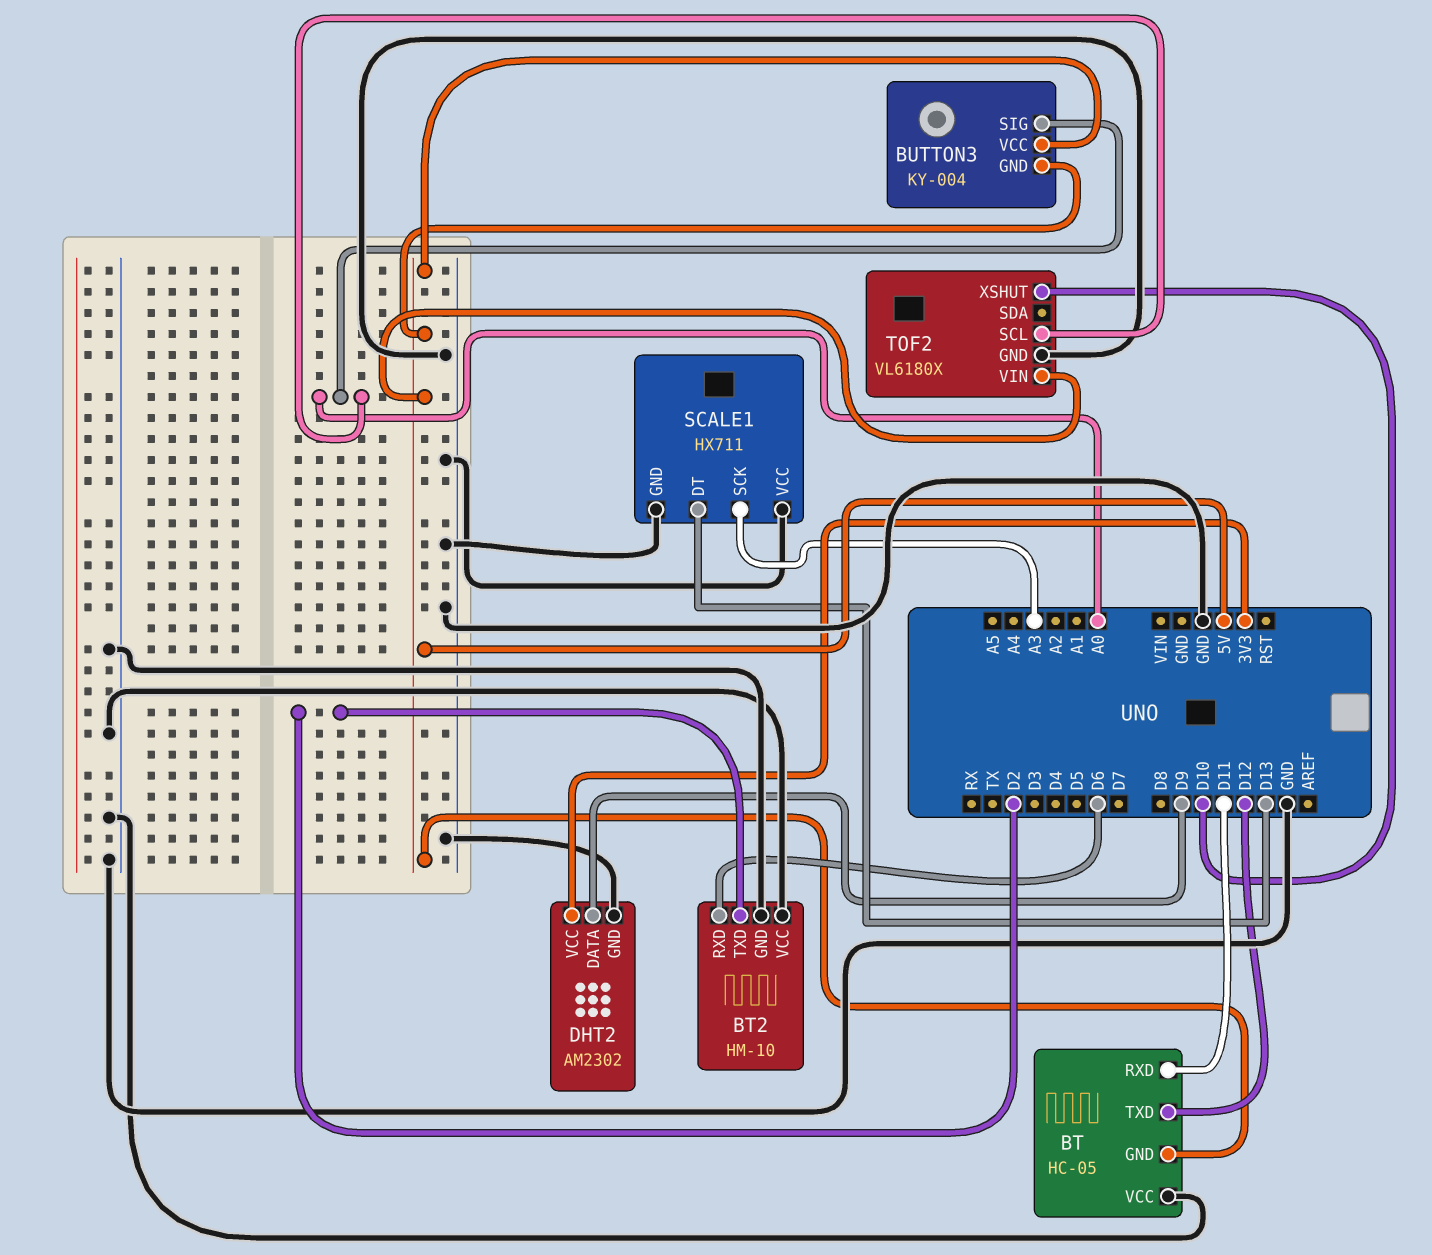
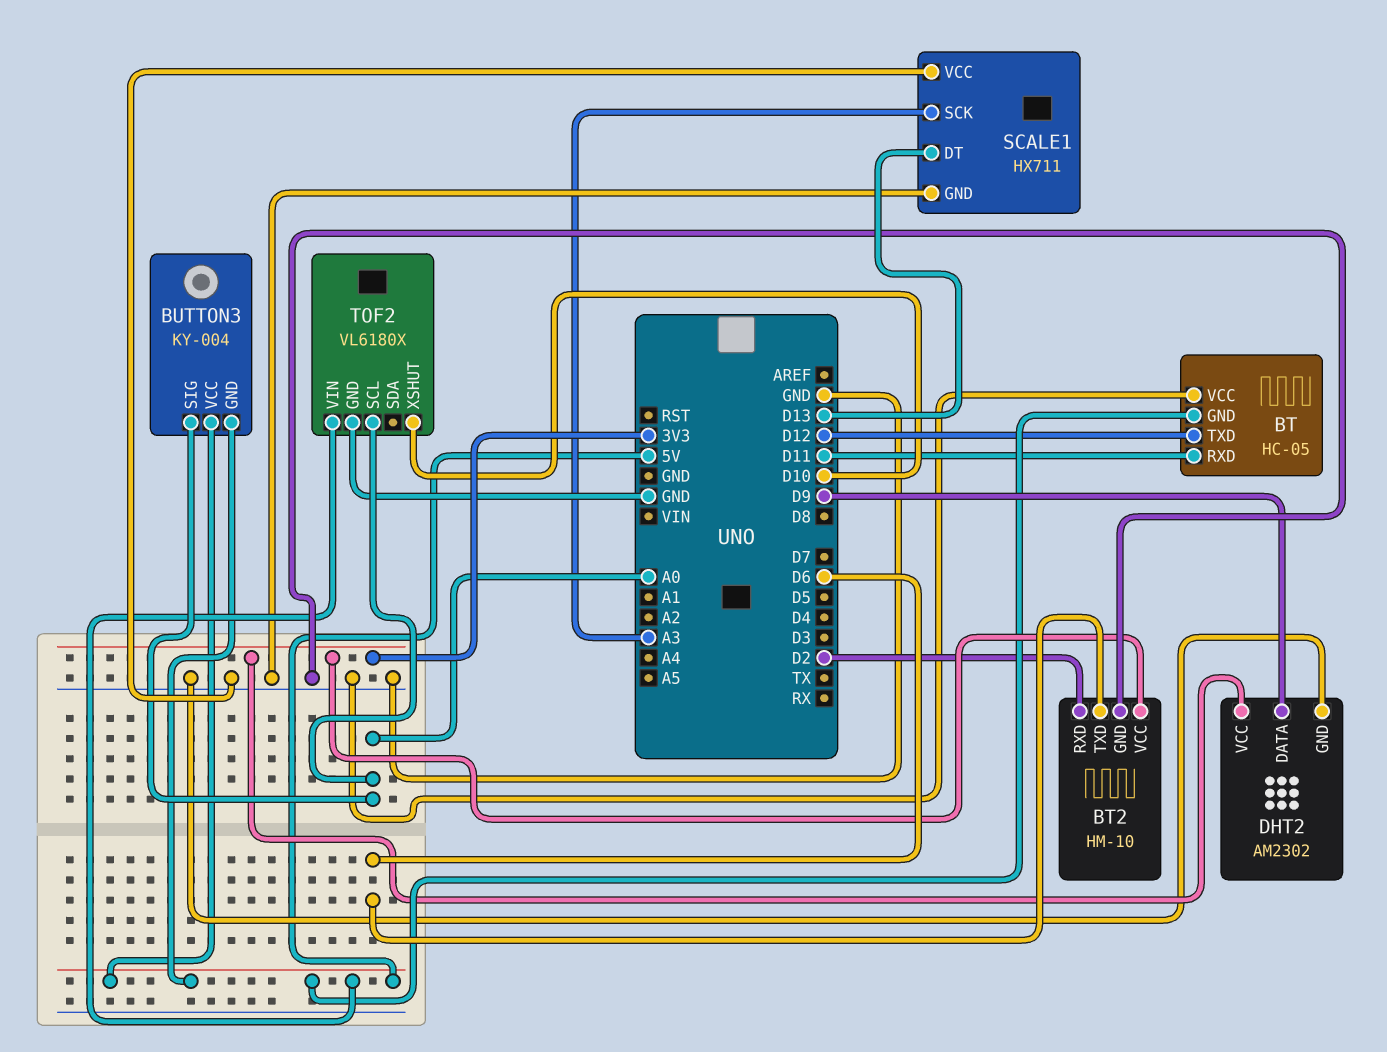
BT2 pin RXD: D6 -> D2
BT2 pin TXD: D2 -> D6
BT2 pin VCC: GND -> 3V3

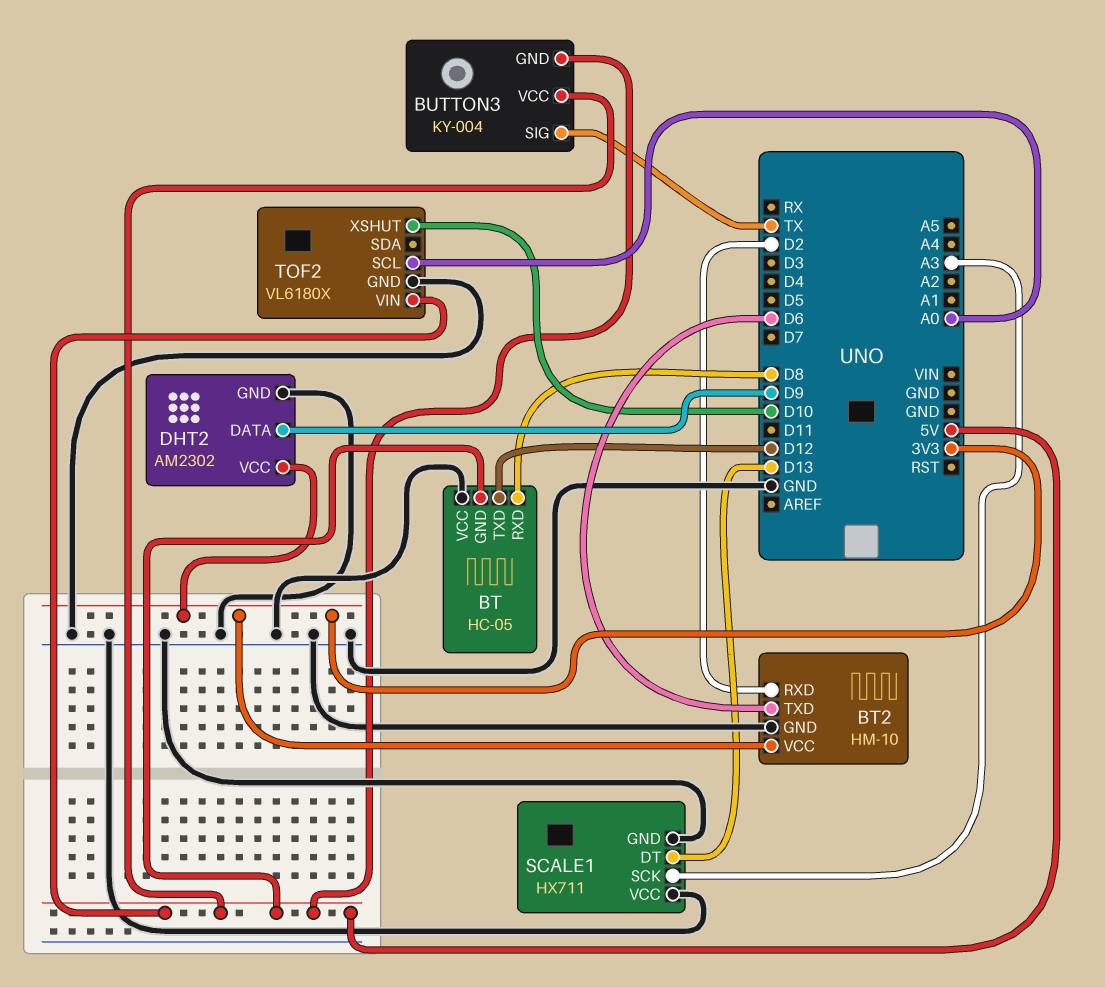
BT pin RXD: D11 -> D8
BUTTON3 pin SIG: A0 -> TX

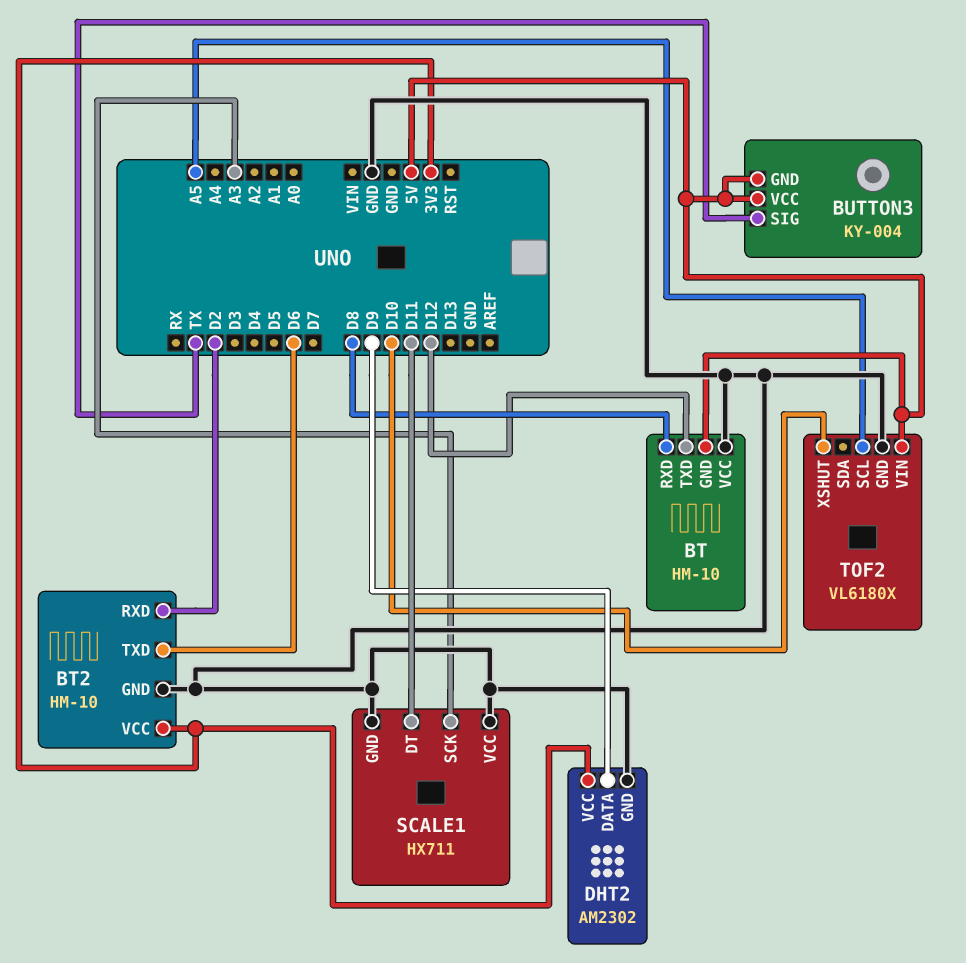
BT: HC-05 -> HM-10
SCALE1 pin DT: D13 -> D11
TOF2 pin SCL: A0 -> A5

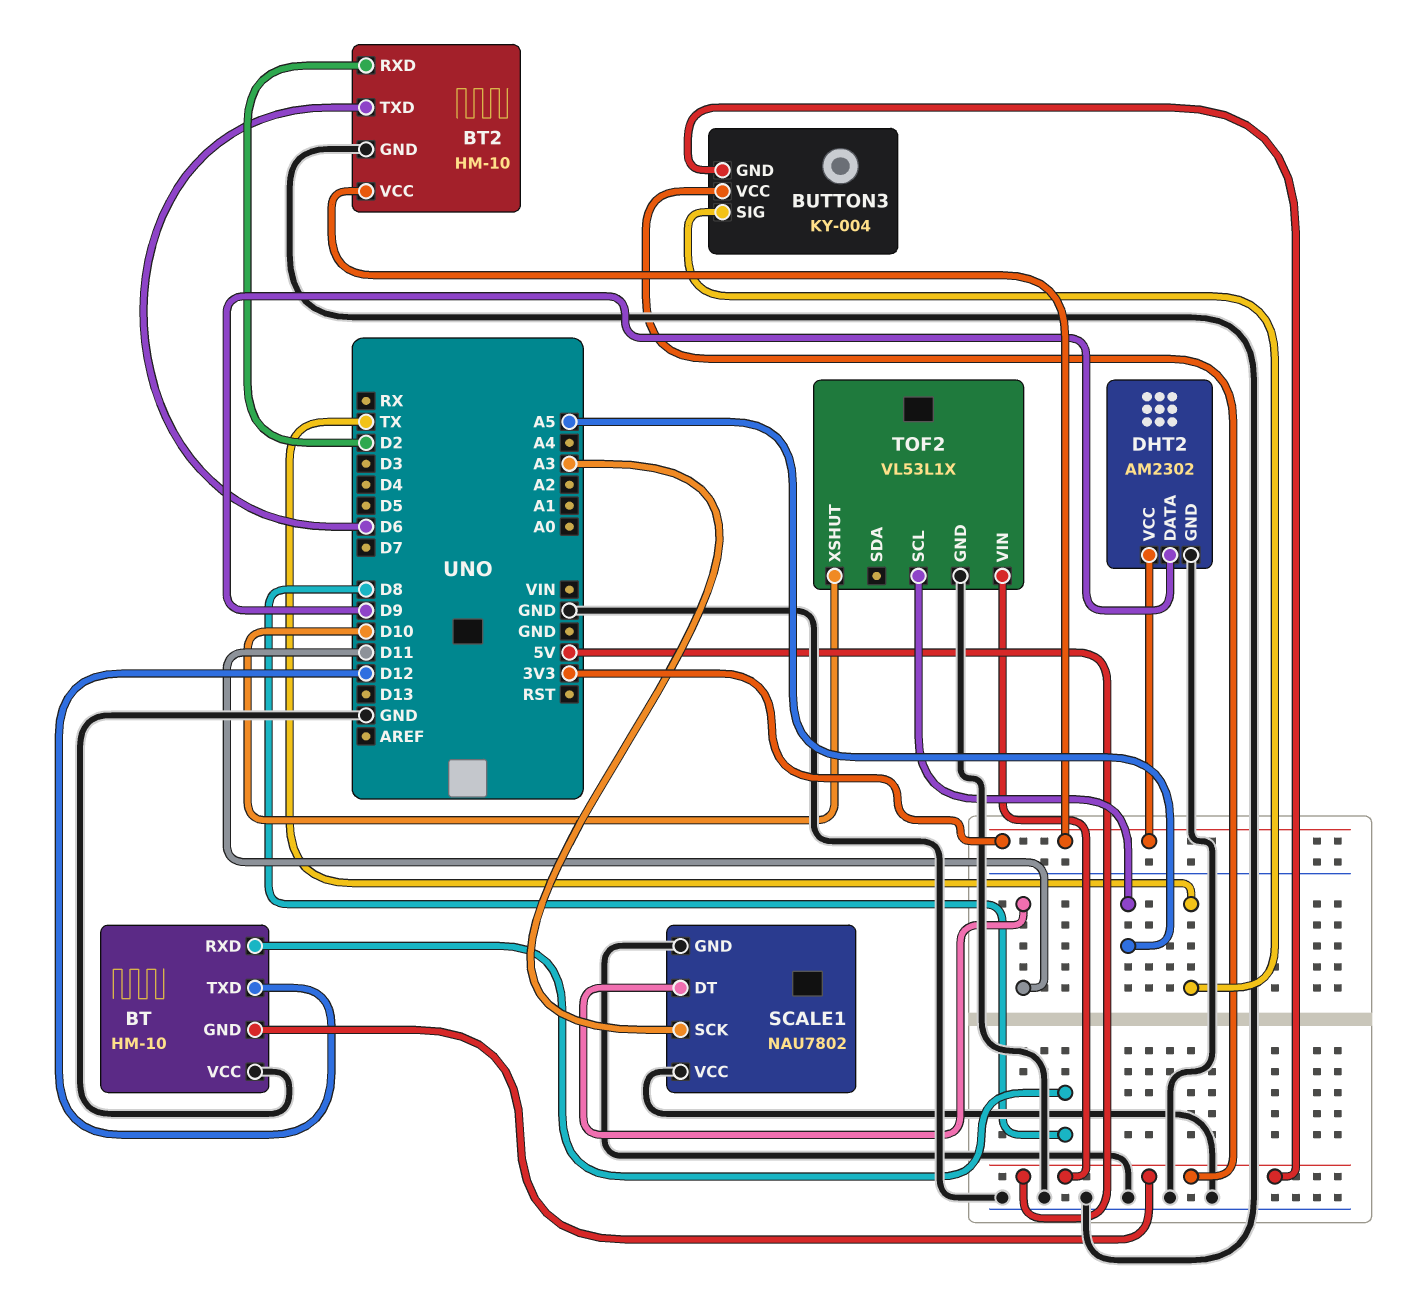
SCALE1: HX711 -> NAU7802
TOF2: VL6180X -> VL53L1X

